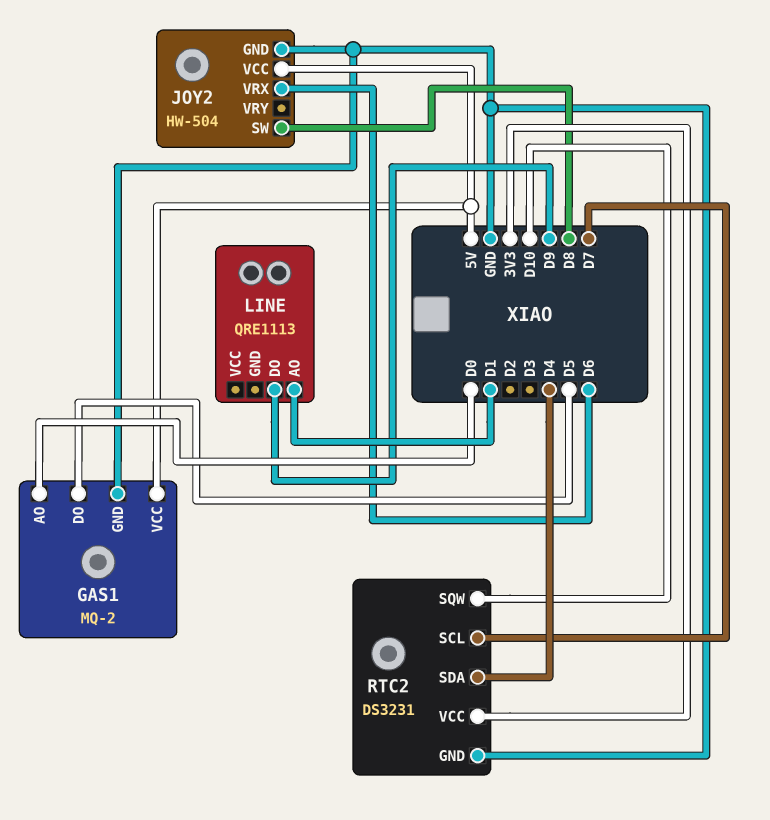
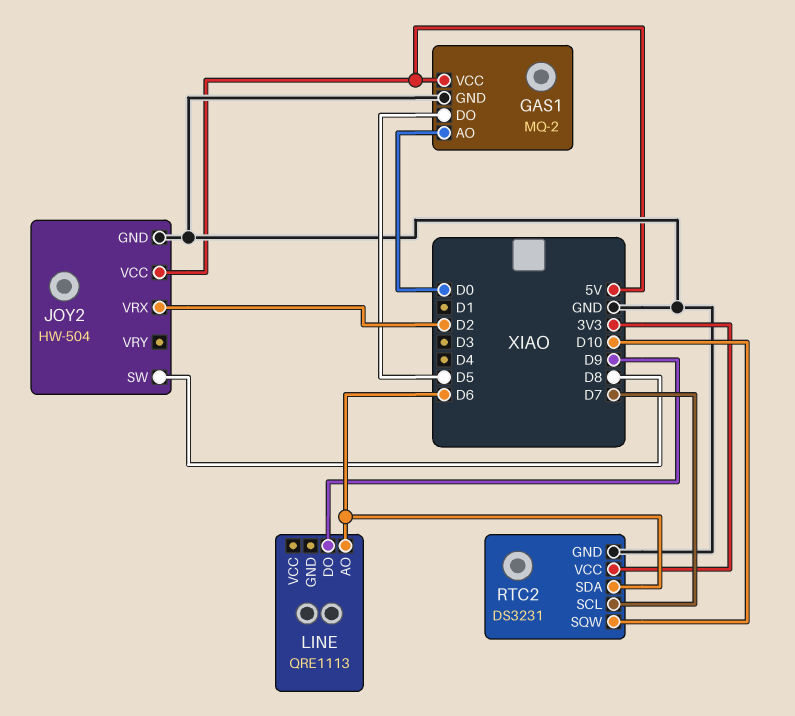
JOY2 pin VRX: D6 -> D2
LINE pin AO: D1 -> D6
RTC2 pin SDA: D4 -> D6

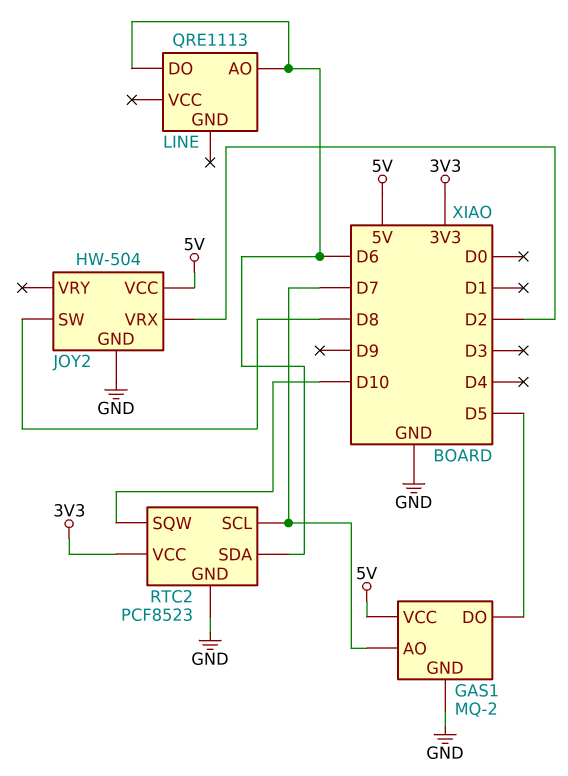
GAS1 pin AO: D0 -> D7
LINE pin DO: D9 -> D6
RTC2: DS3231 -> PCF8523

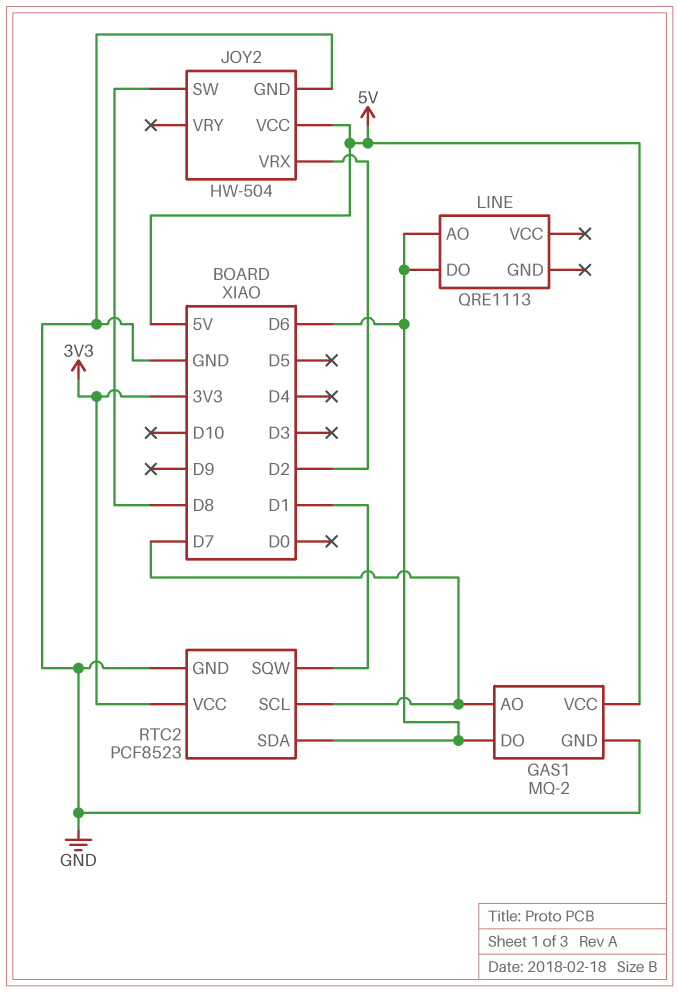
GAS1 pin DO: D5 -> D6
RTC2 pin SQW: D10 -> D1

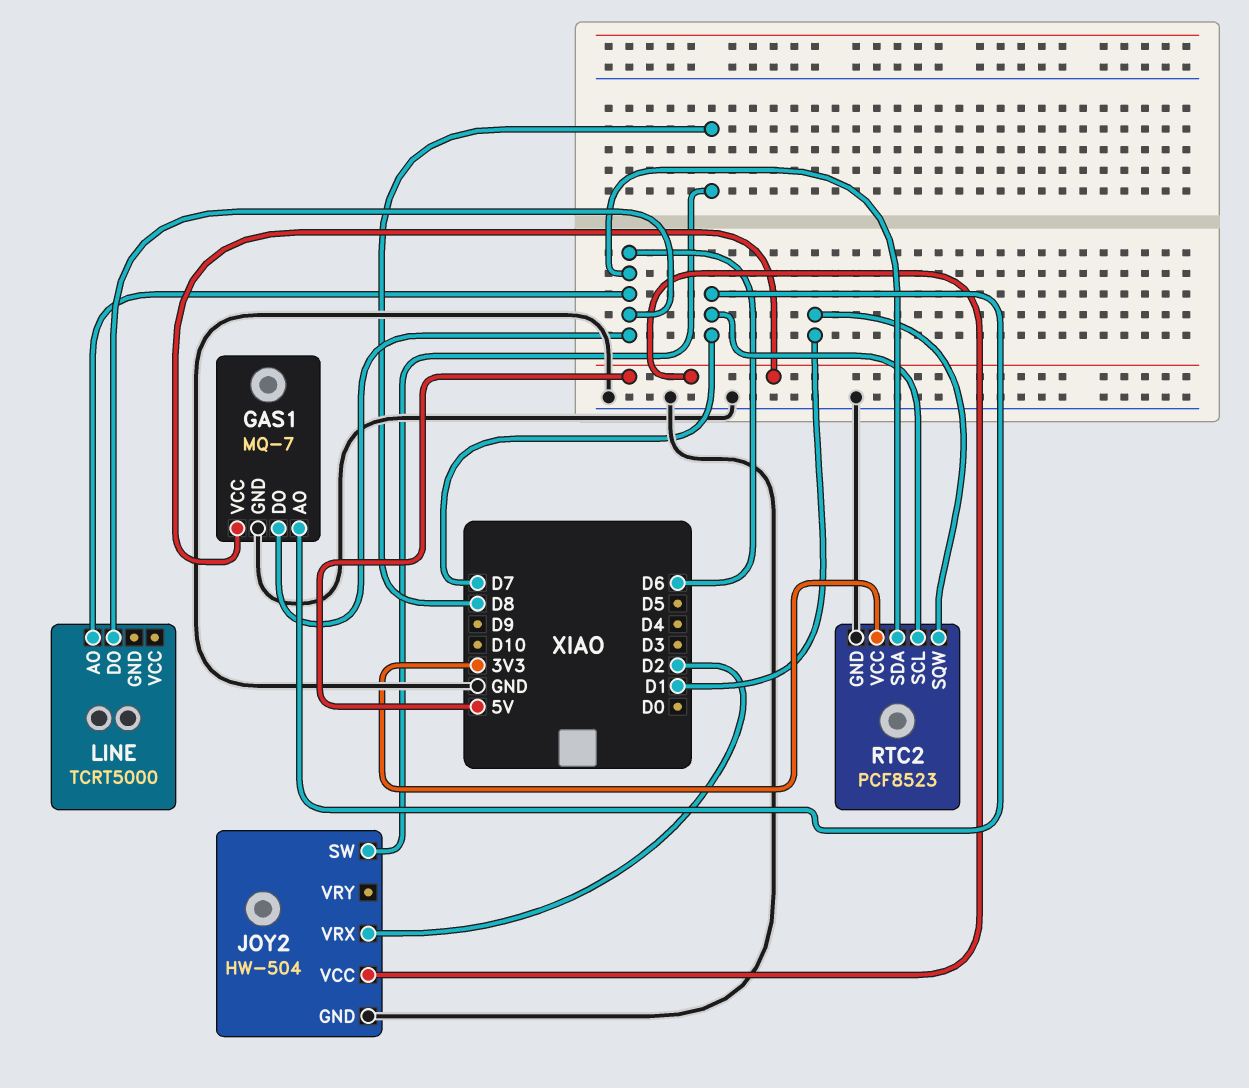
GAS1: MQ-2 -> MQ-7
LINE: QRE1113 -> TCRT5000

